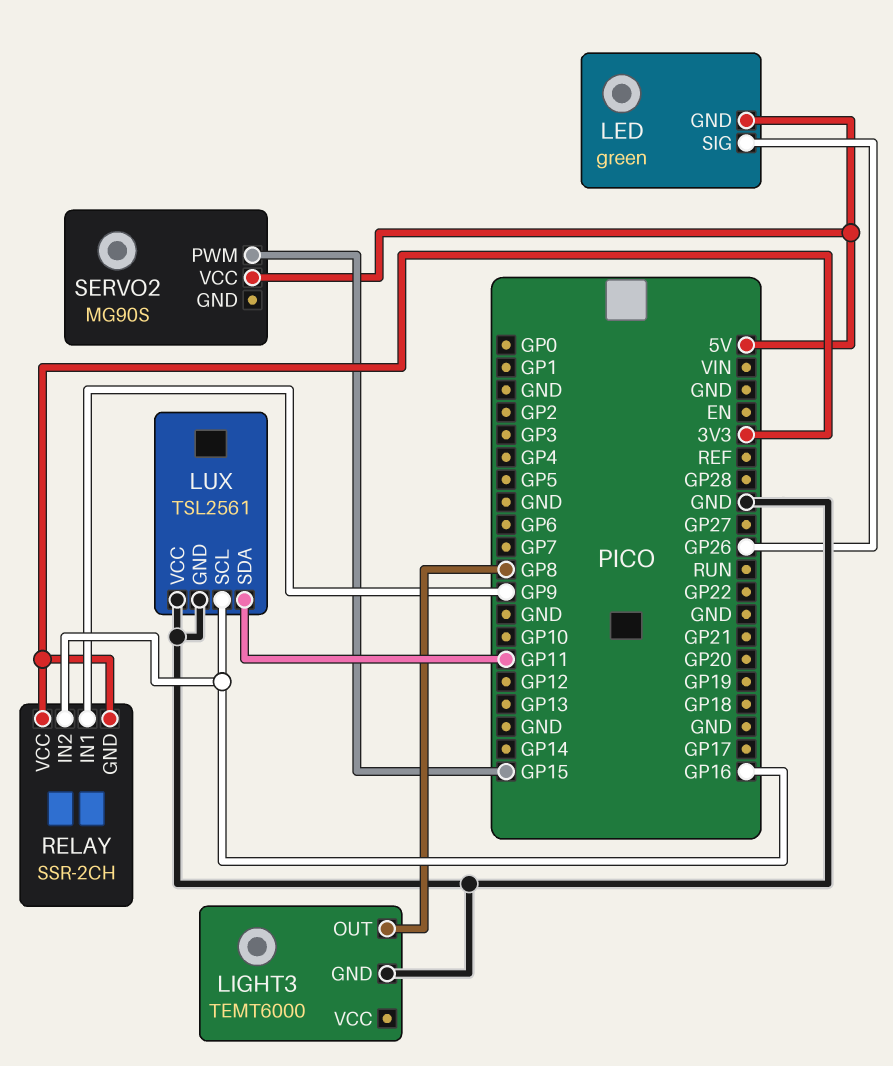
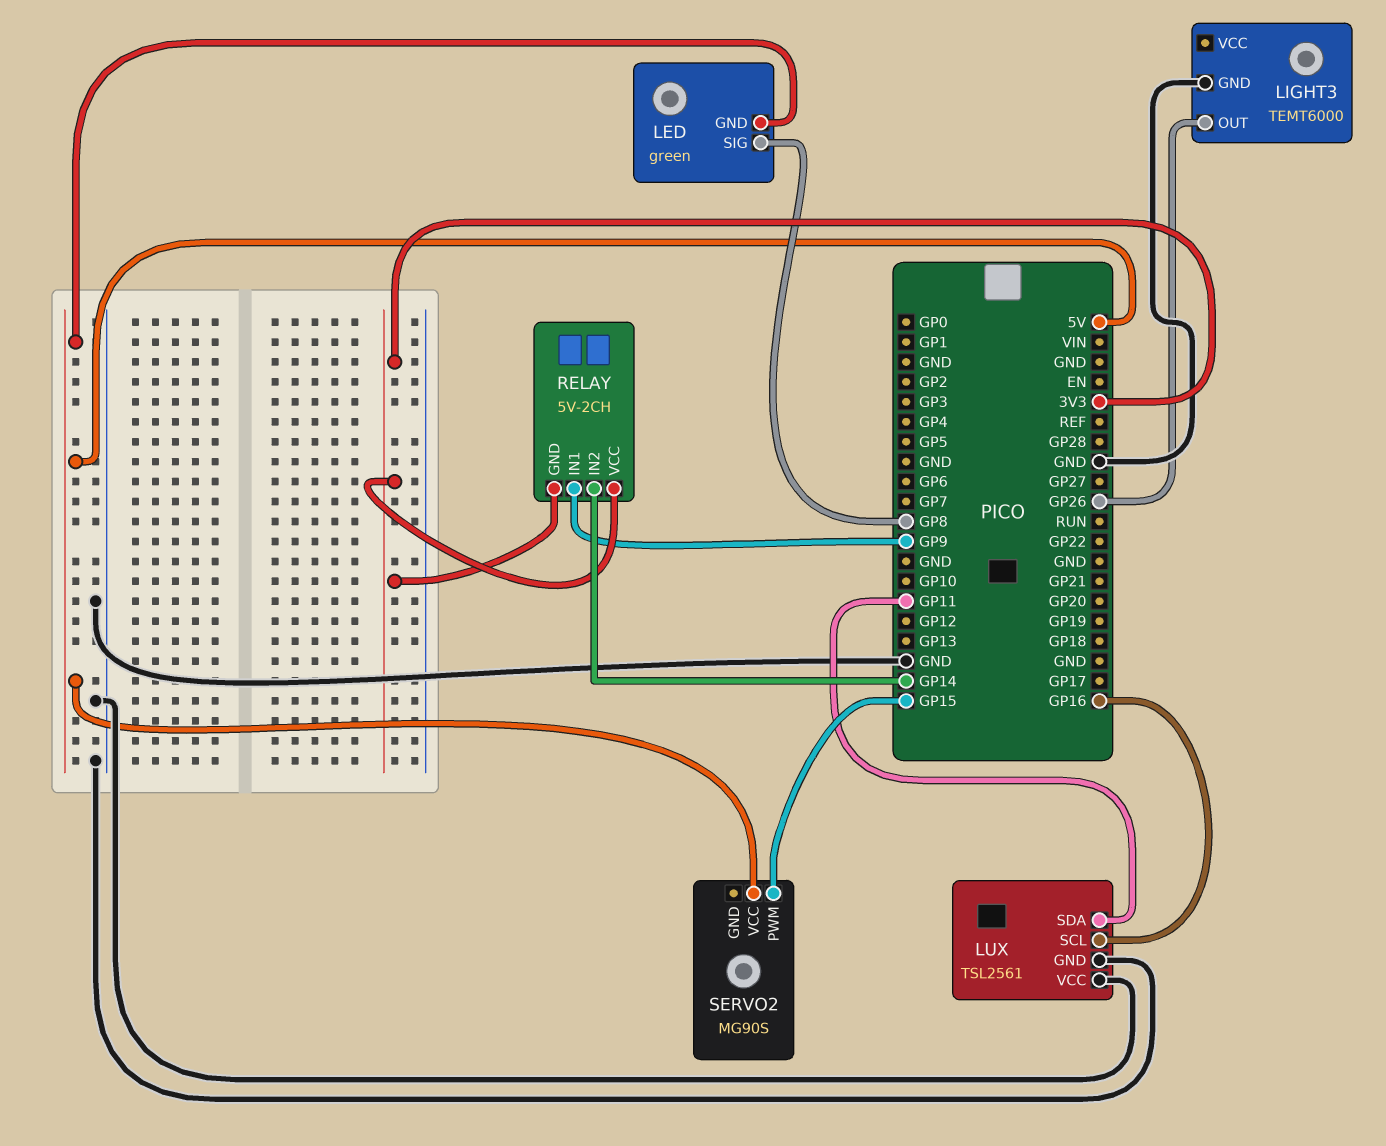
LED pin SIG: GP26 -> GP8
LIGHT3 pin OUT: GP8 -> GP26
RELAY: SSR-2CH -> 5V-2CH
RELAY pin IN2: GP16 -> GP14

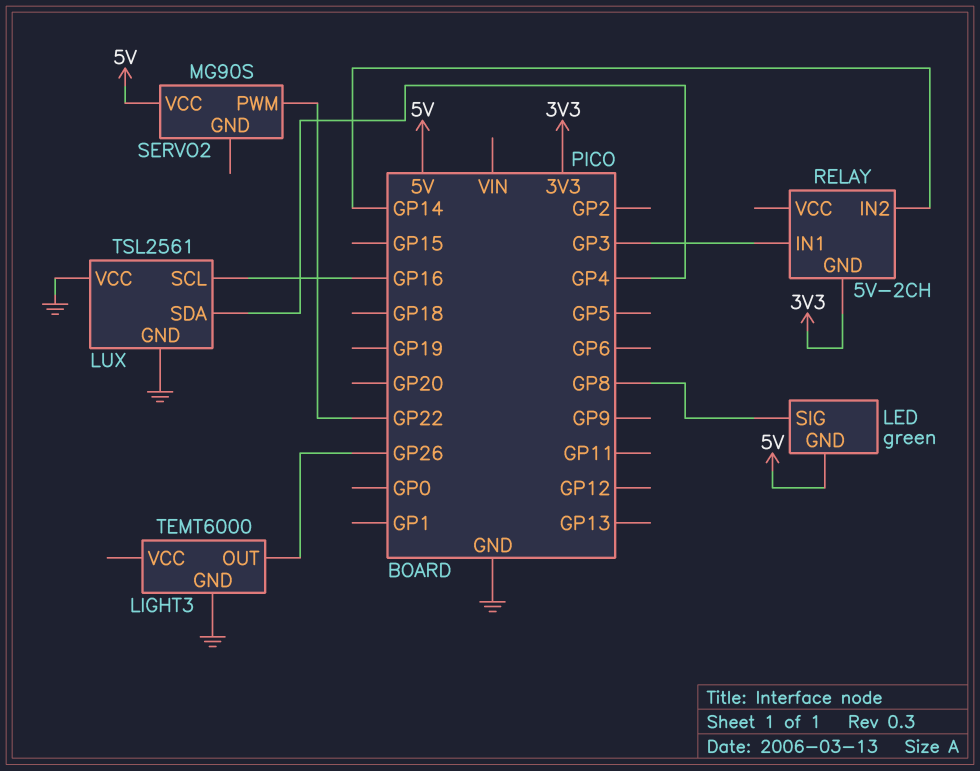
LUX pin SDA: GP11 -> GP4
RELAY pin IN1: GP9 -> GP3
RELAY pin VCC: 3V3 -> none
SERVO2 pin PWM: GP15 -> GP22

